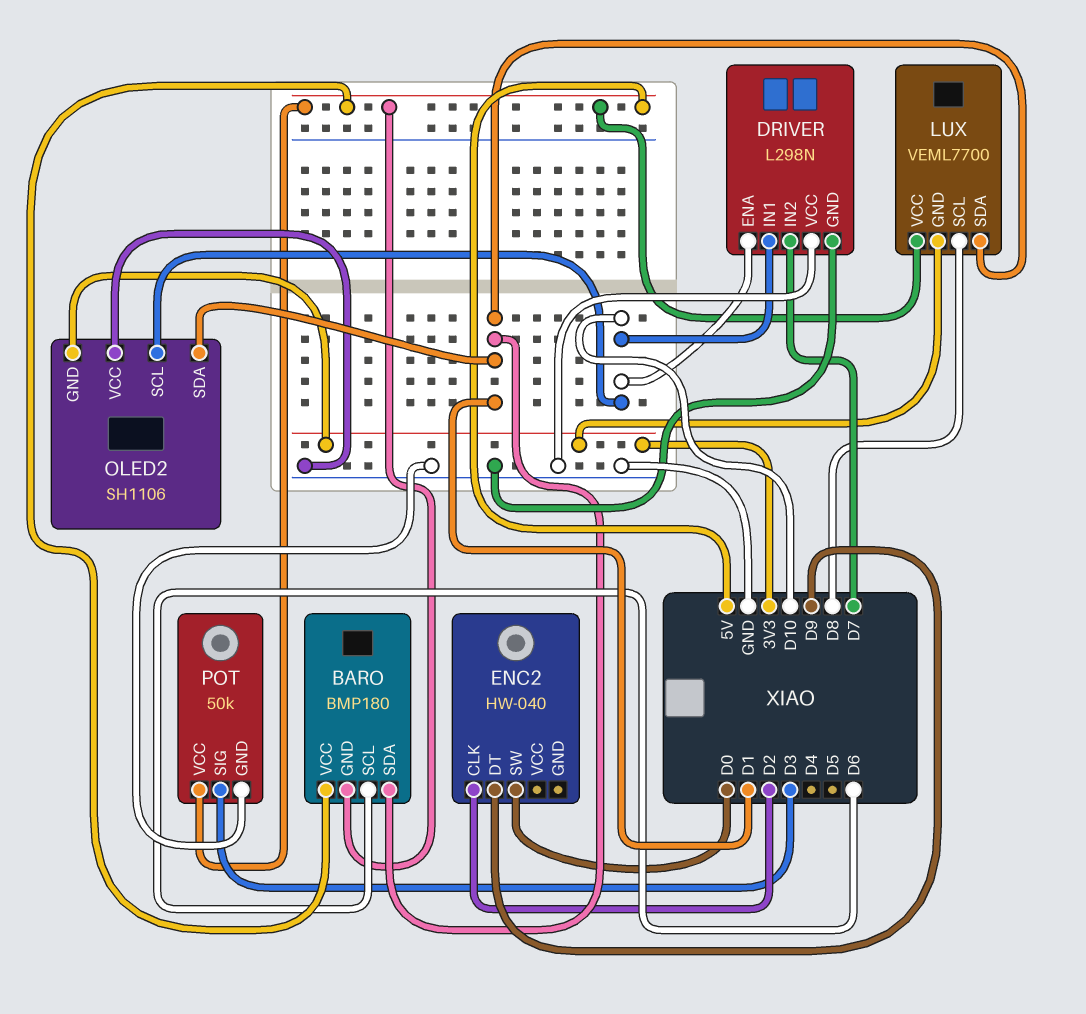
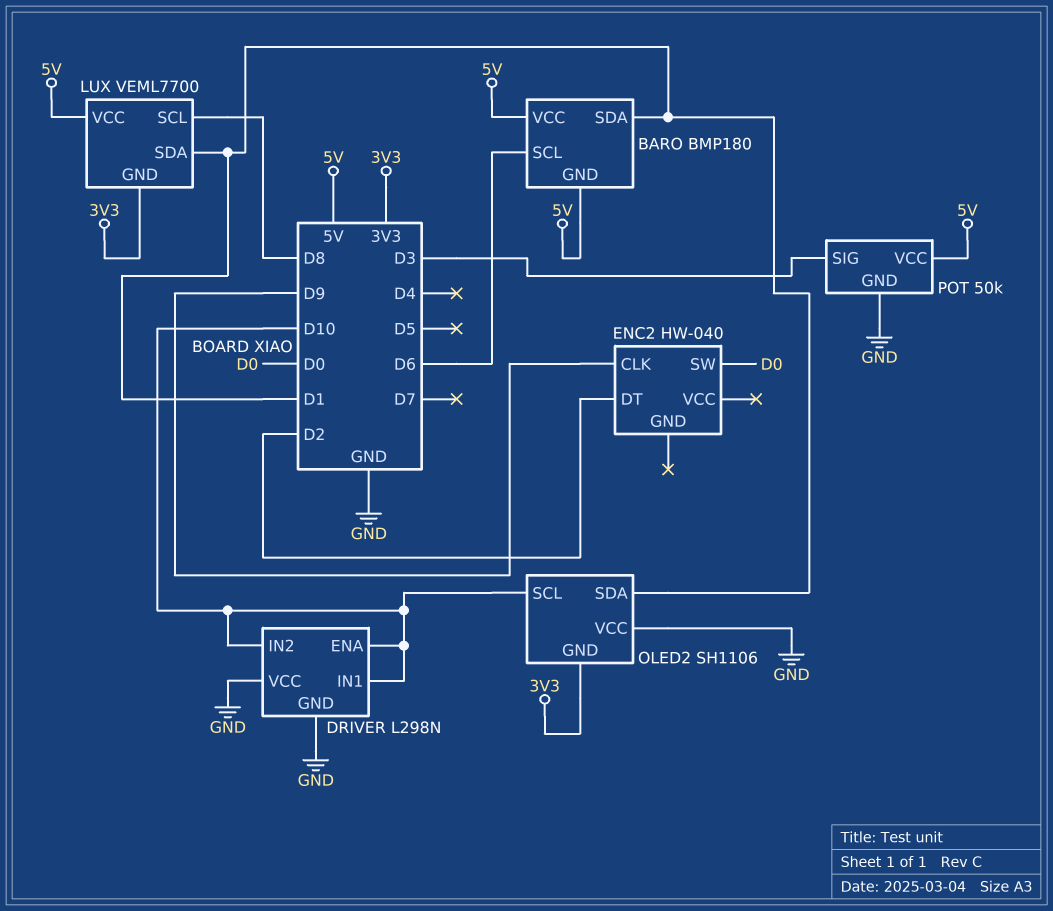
DRIVER pin IN2: D7 -> D10
ENC2 pin CLK: D2 -> D9
ENC2 pin DT: D9 -> D2

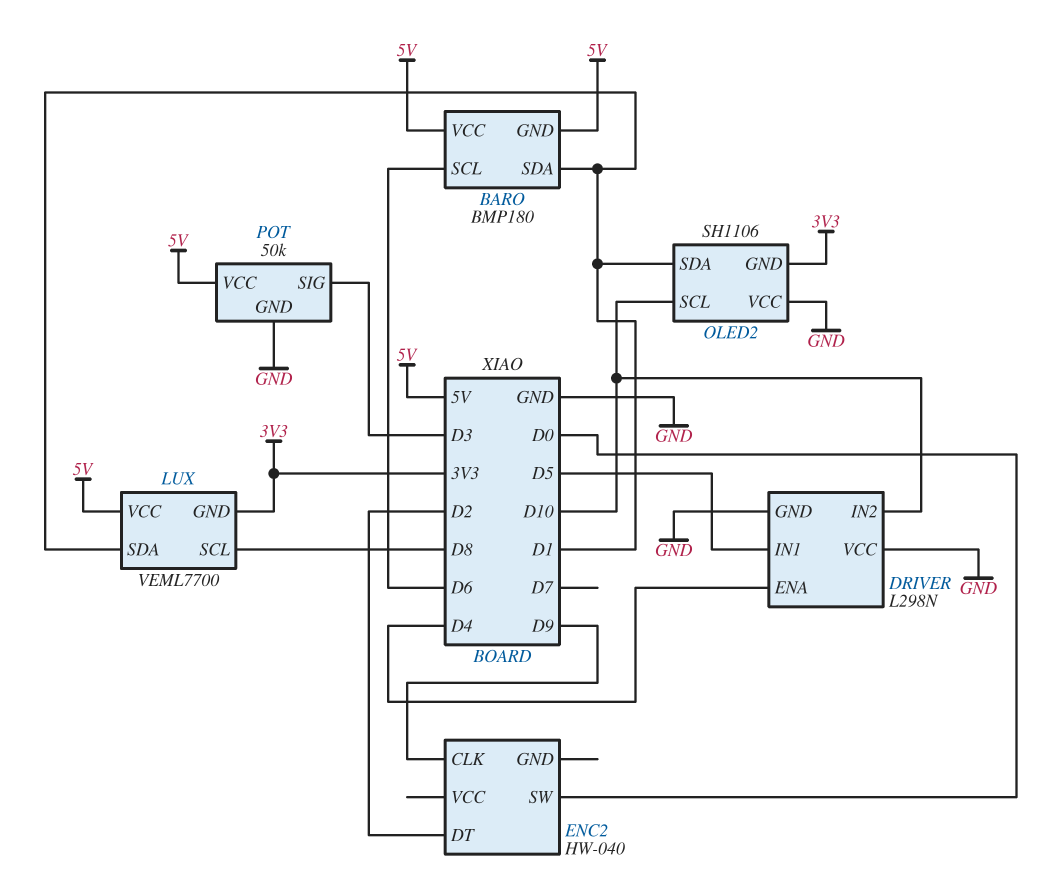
DRIVER pin ENA: D10 -> D4
DRIVER pin IN1: D10 -> D5

